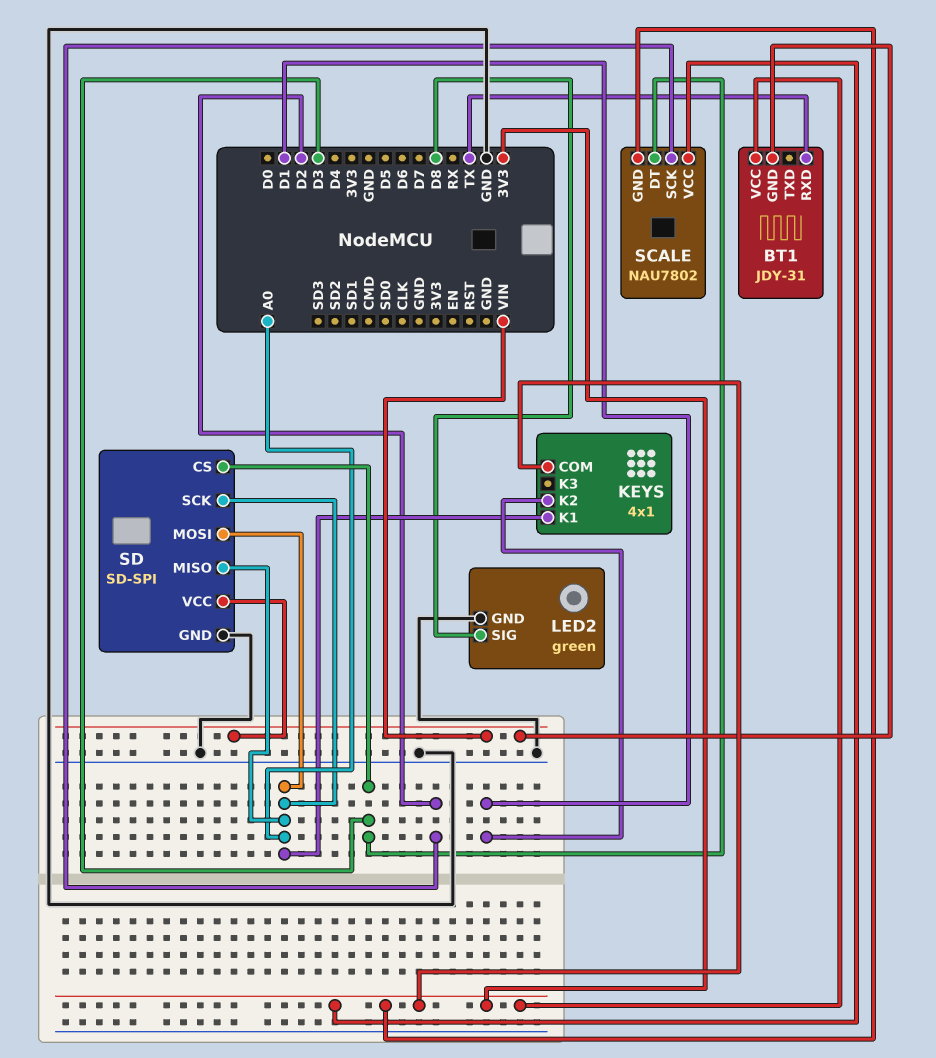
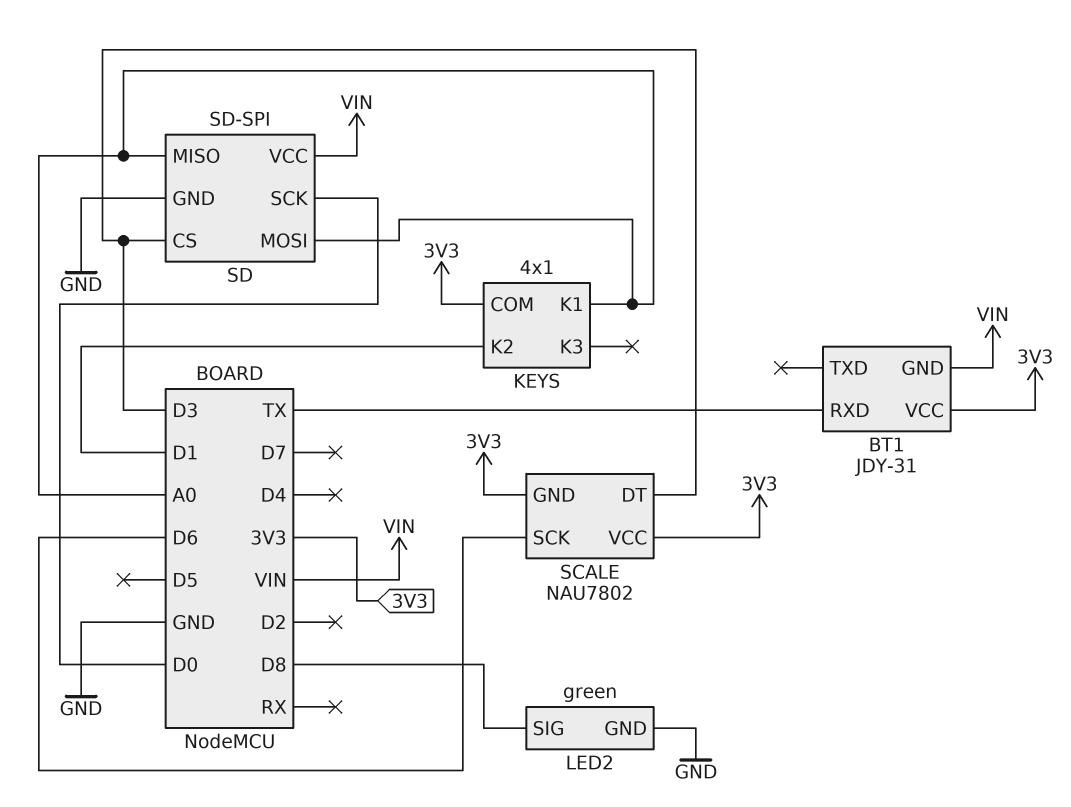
SCALE pin SCK: D2 -> D6
SD pin SCK: A0 -> D0

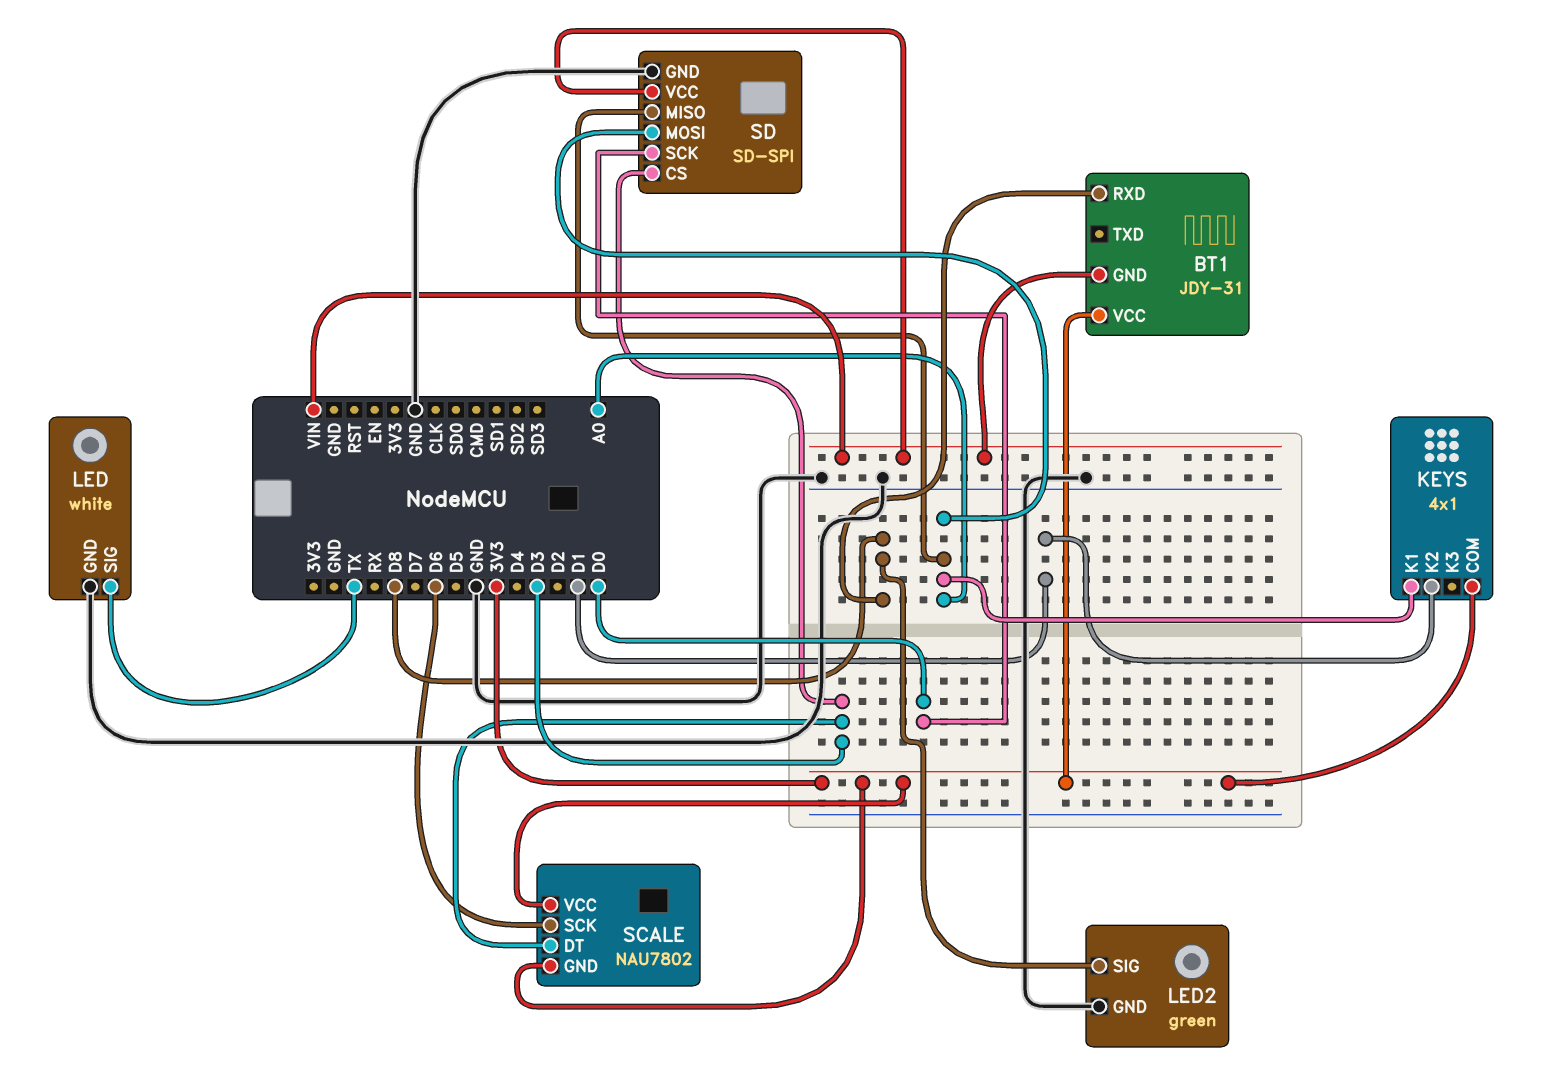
BT1 pin RXD: TX -> D8
LED: none -> white
LED pin GND: none -> GND
LED pin SIG: none -> TX

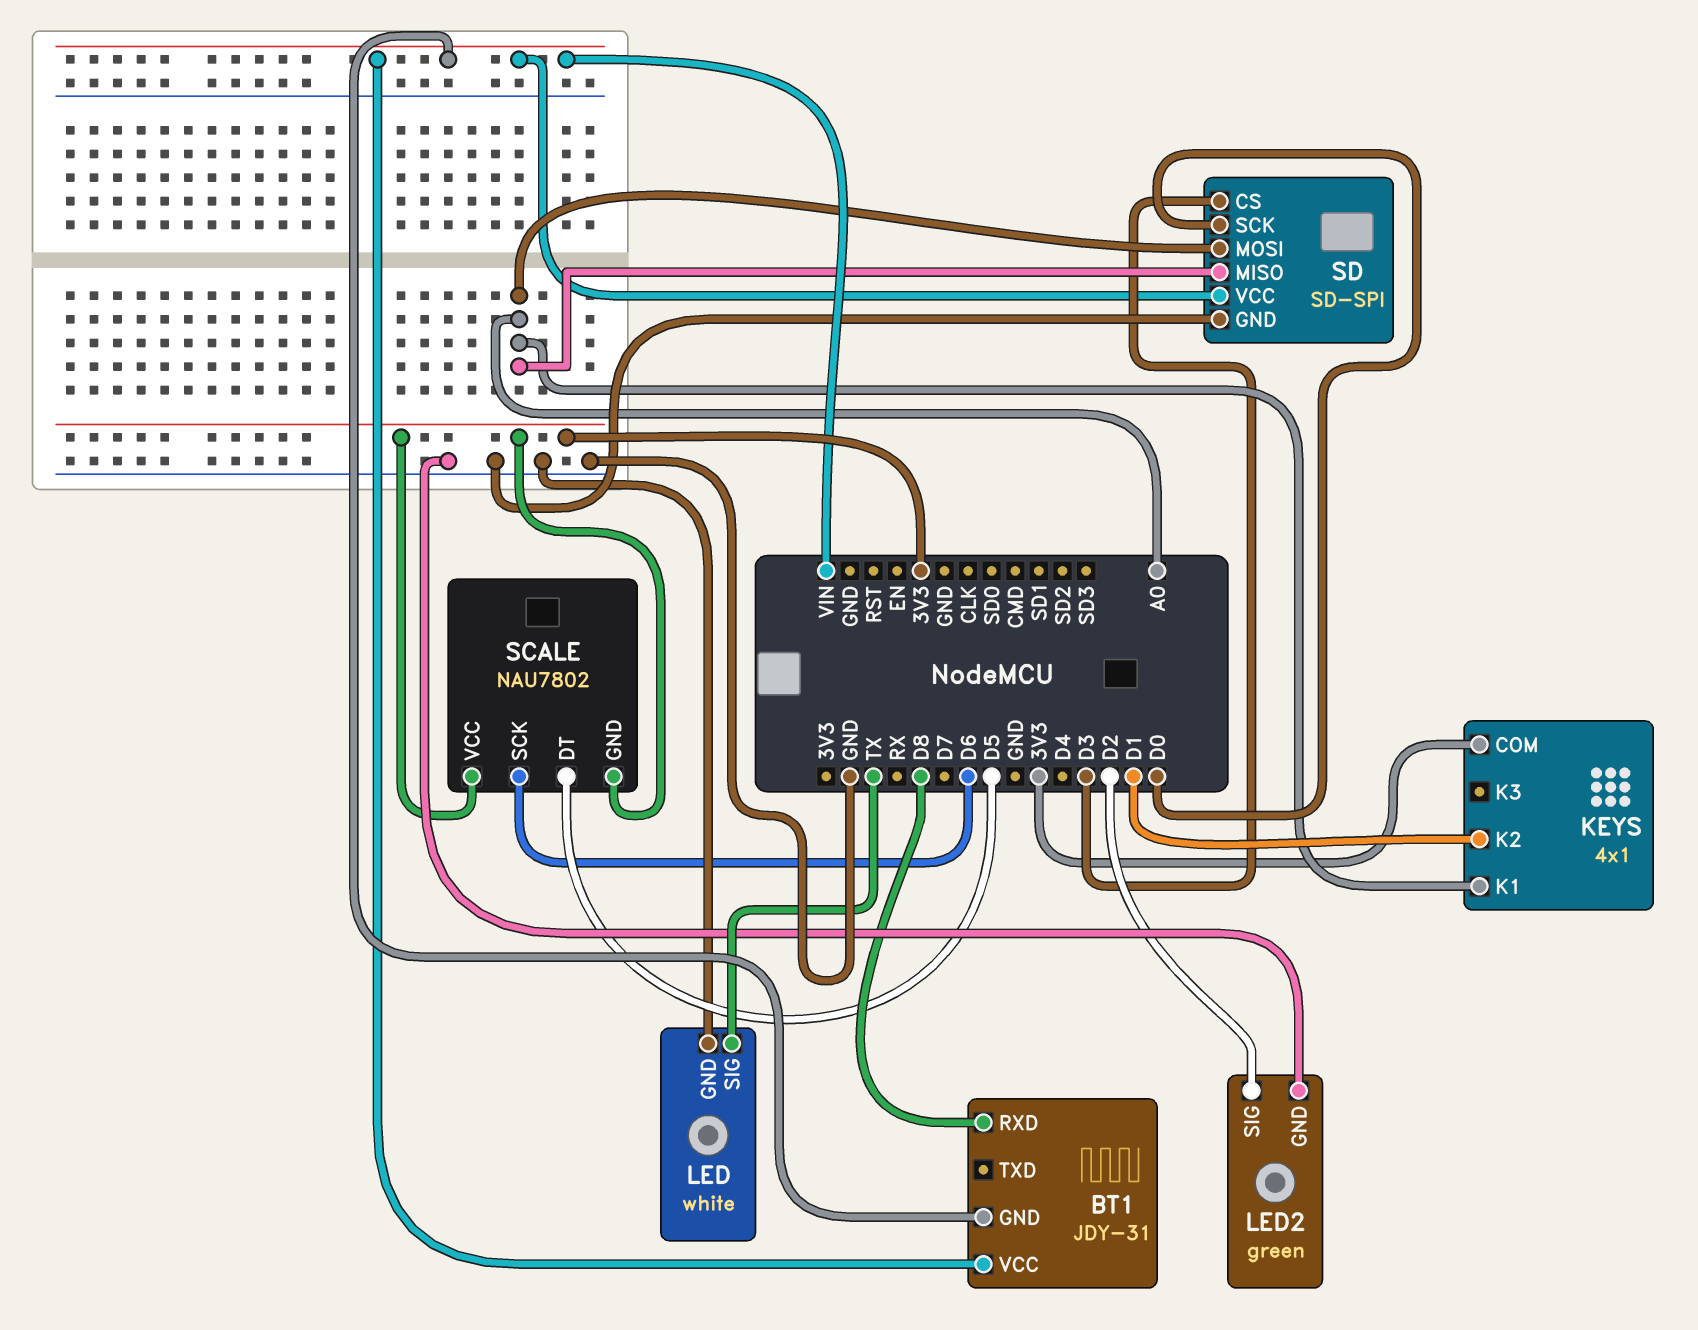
BT1 pin VCC: 3V3 -> VIN
LED2 pin SIG: D8 -> D2
SCALE pin DT: D3 -> D5

